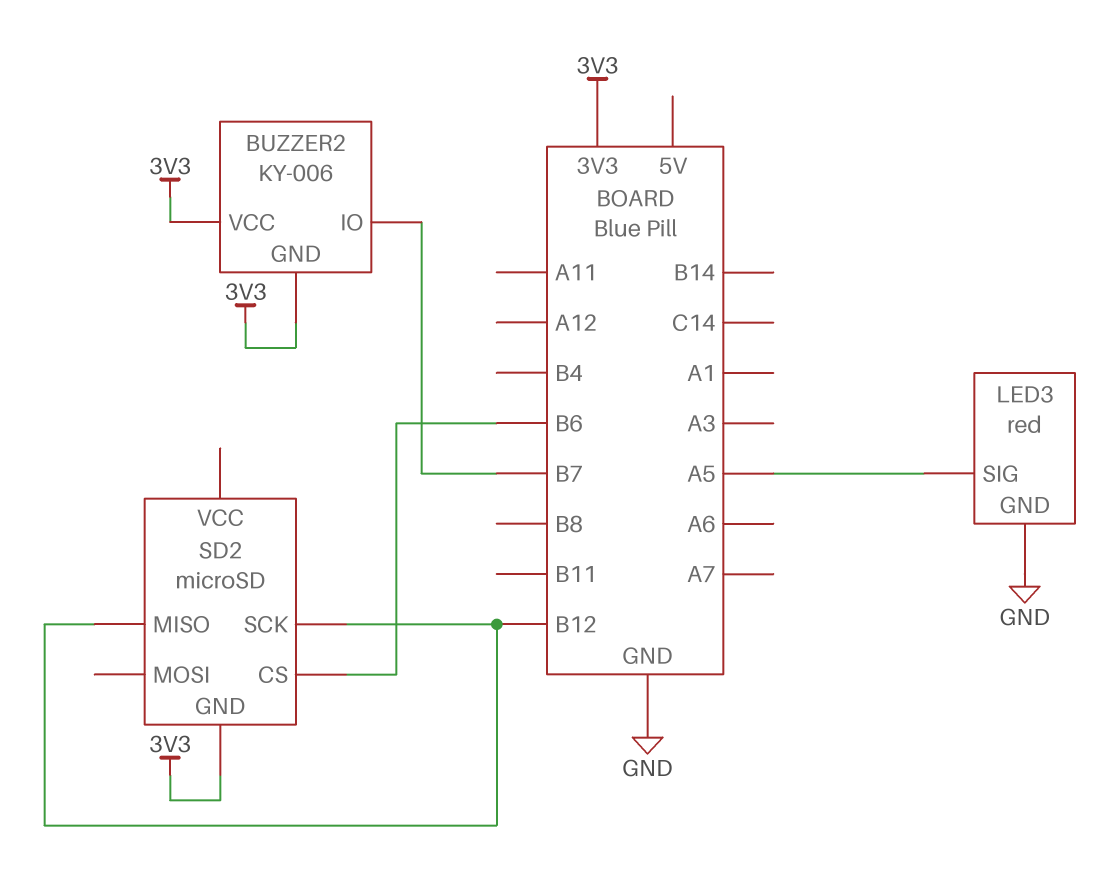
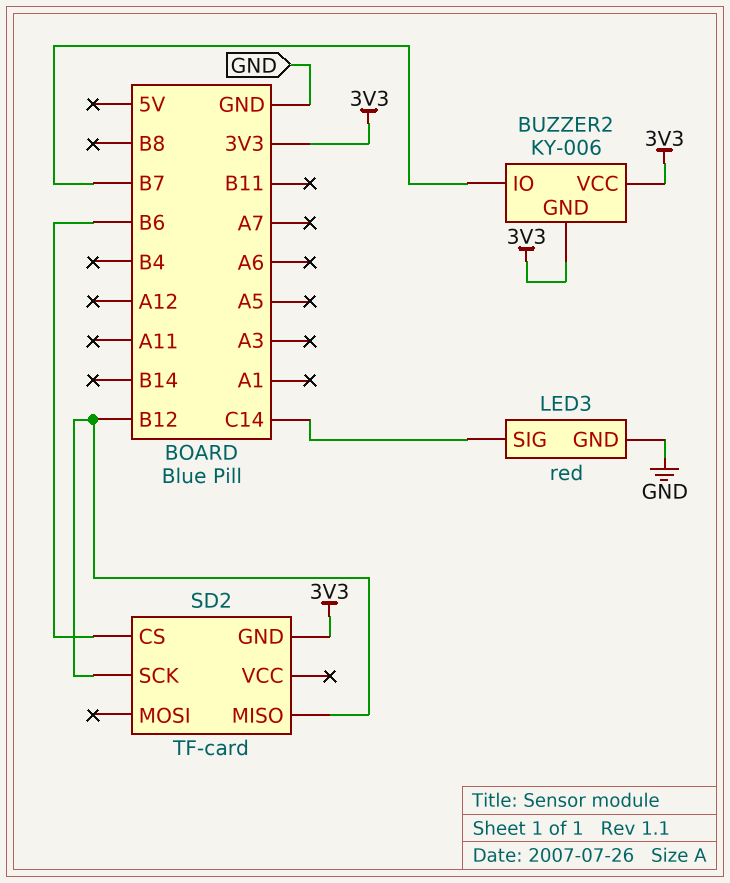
LED3 pin SIG: A5 -> C14
SD2: microSD -> TF-card

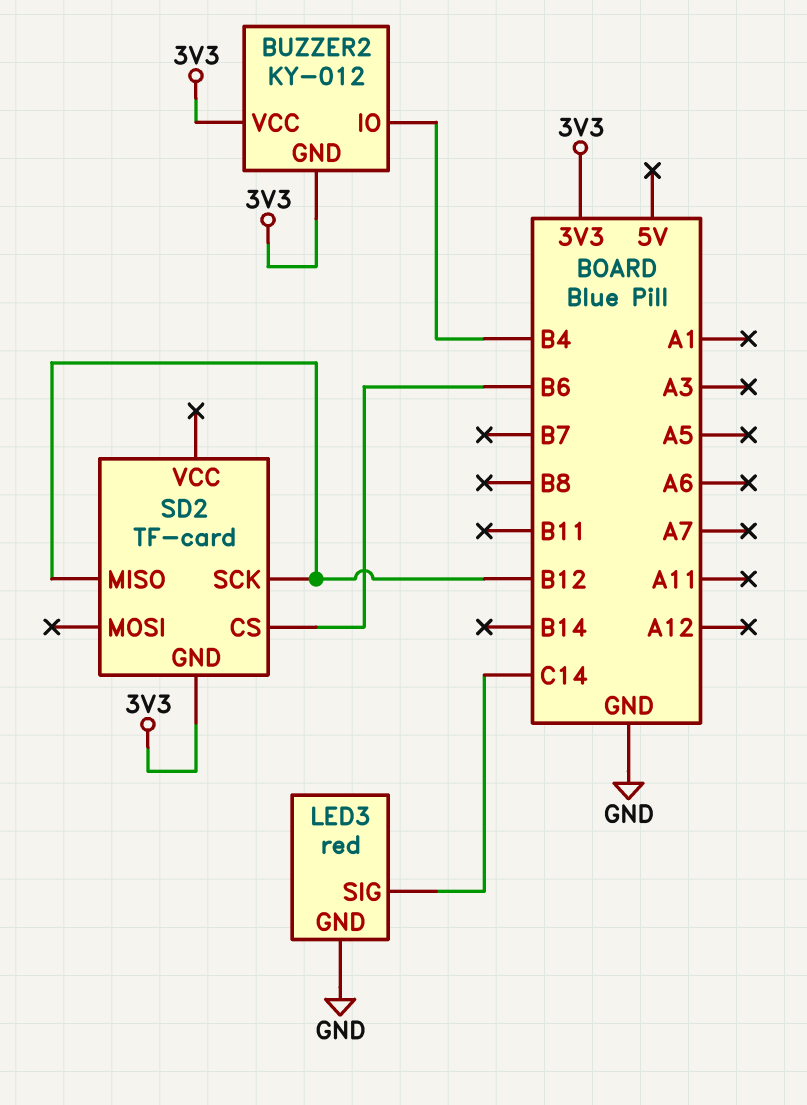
BUZZER2: KY-006 -> KY-012
BUZZER2 pin IO: B7 -> B4

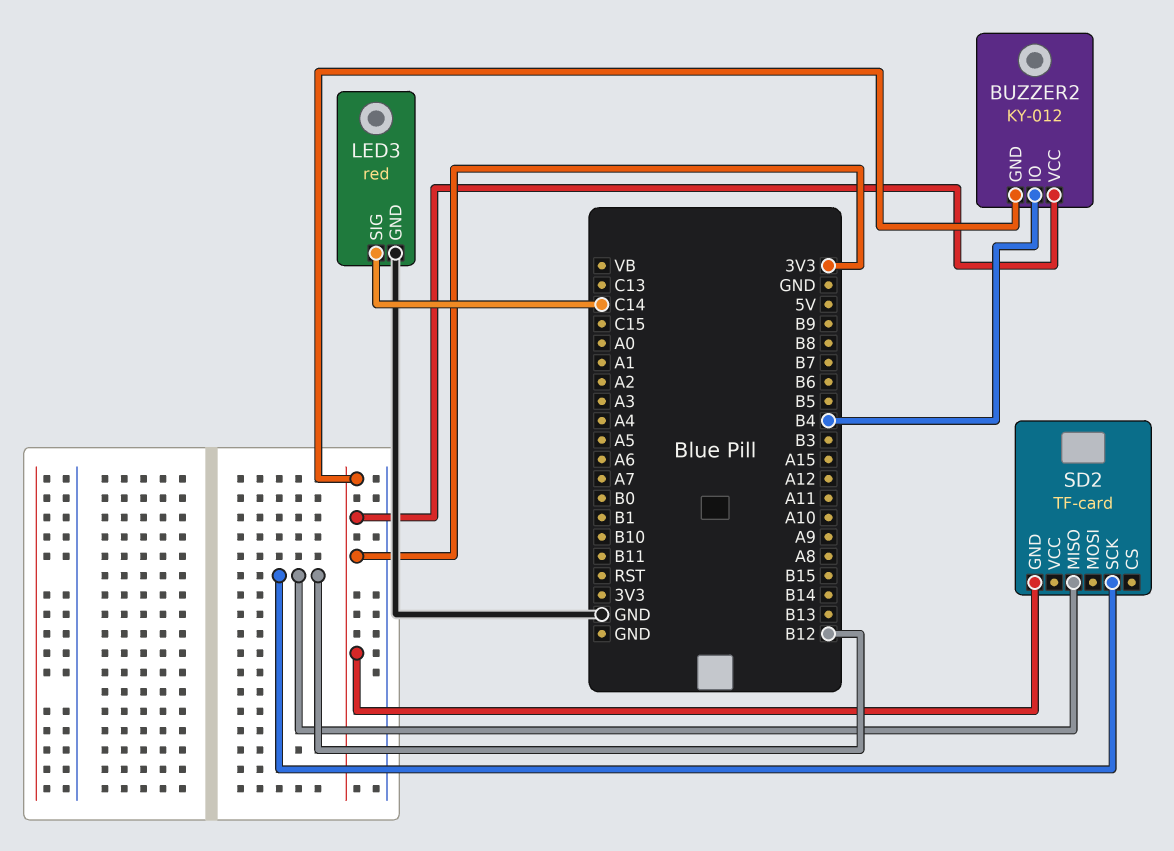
SD2 pin CS: B6 -> none

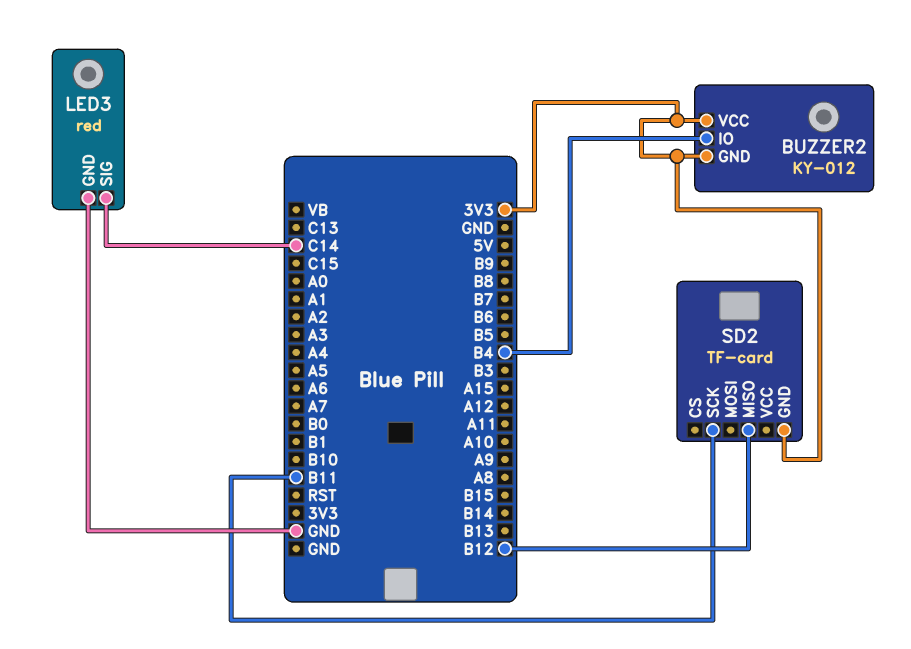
SD2 pin SCK: B12 -> B11

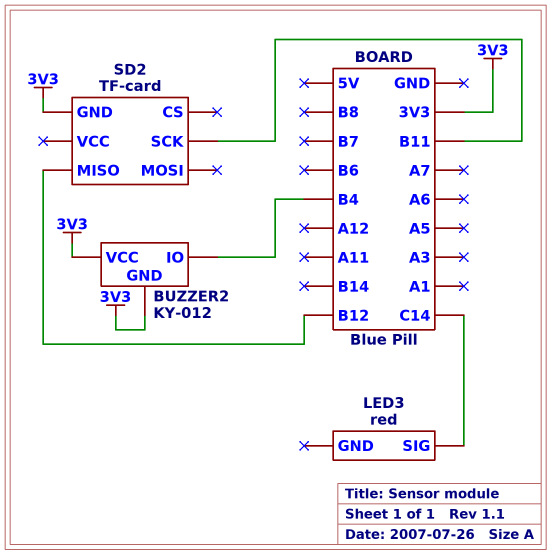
LED3 pin GND: GND -> none

